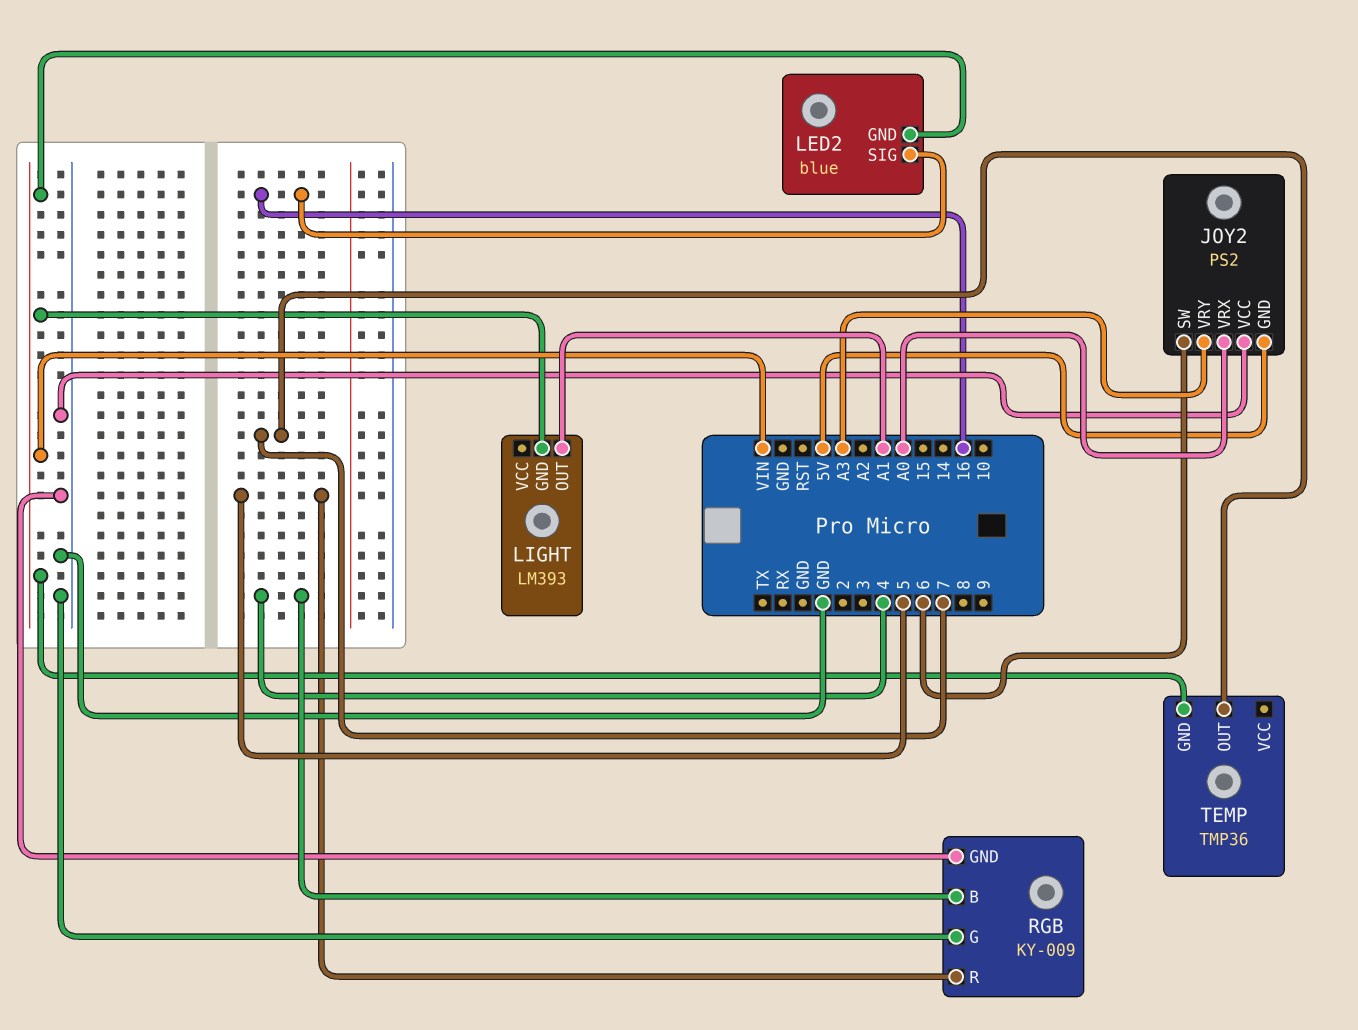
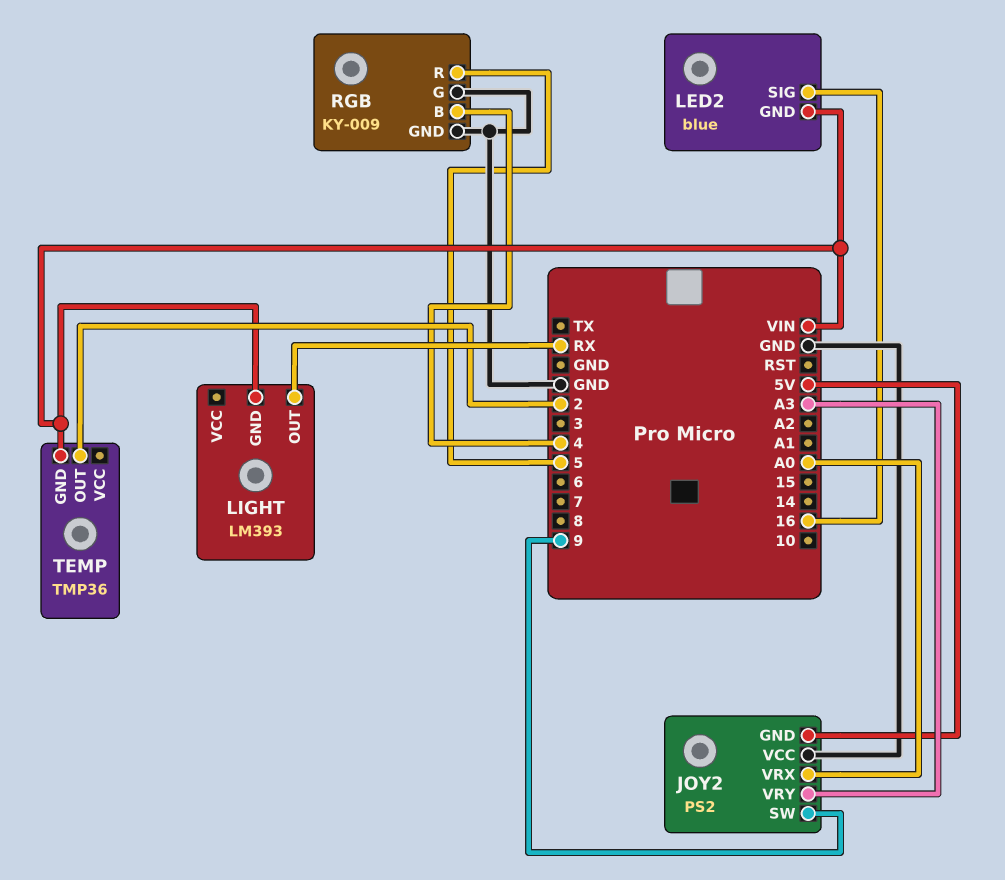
JOY2 pin SW: 6 -> 9
LIGHT pin OUT: A1 -> RX
TEMP pin OUT: 7 -> 2

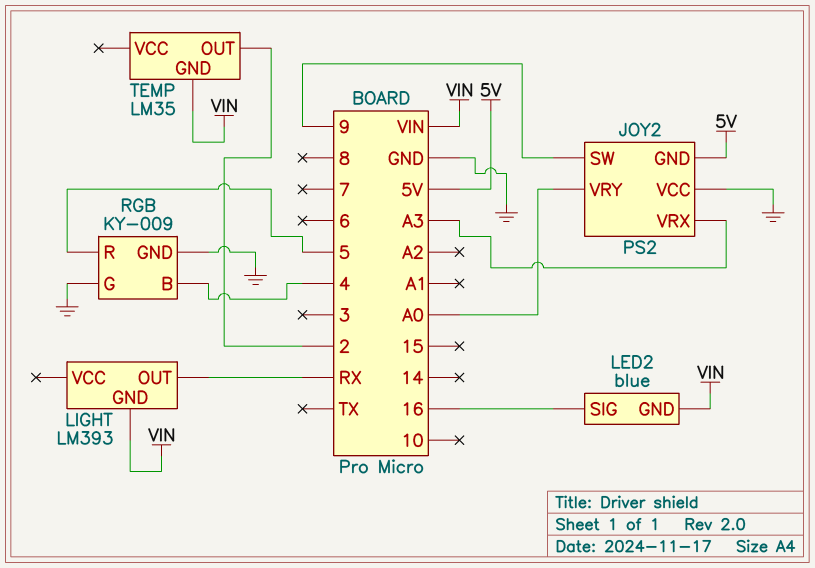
JOY2 pin VRX: A0 -> A3
JOY2 pin VRY: A3 -> A0
TEMP: TMP36 -> LM35

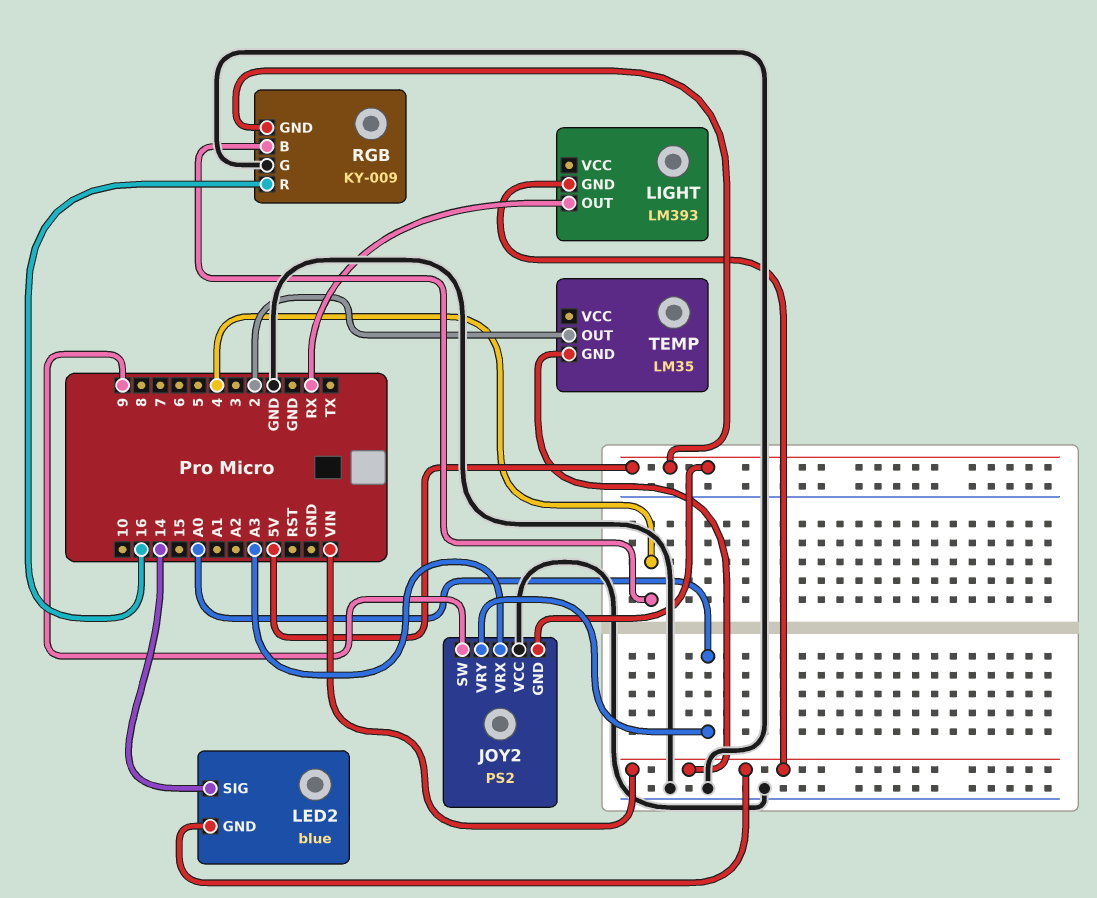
LED2 pin SIG: 16 -> 14
RGB pin GND: GND -> 5V
RGB pin R: 5 -> 16

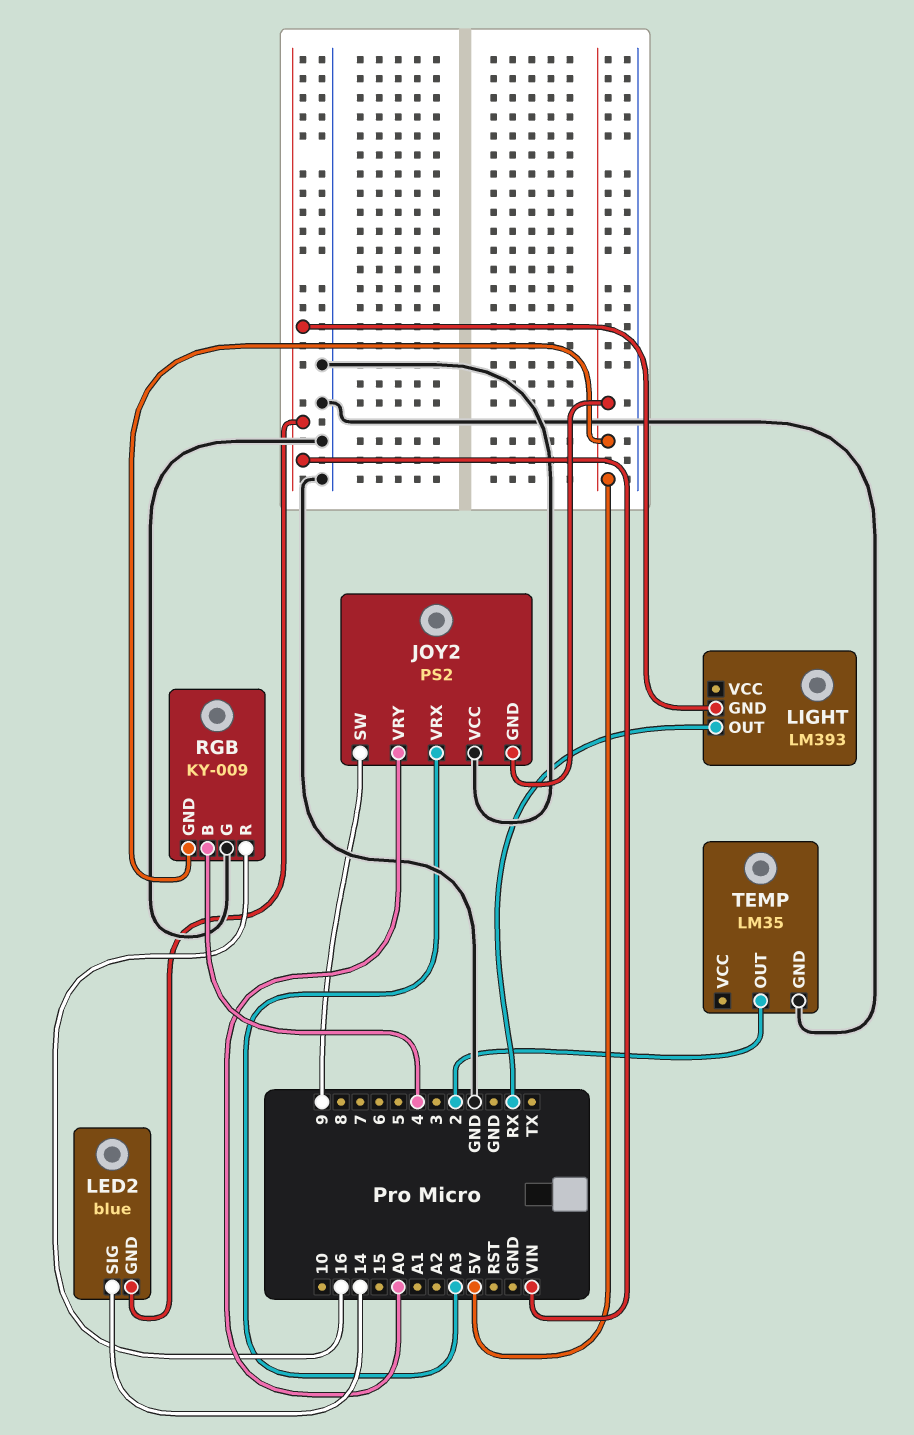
TEMP pin GND: VIN -> GND

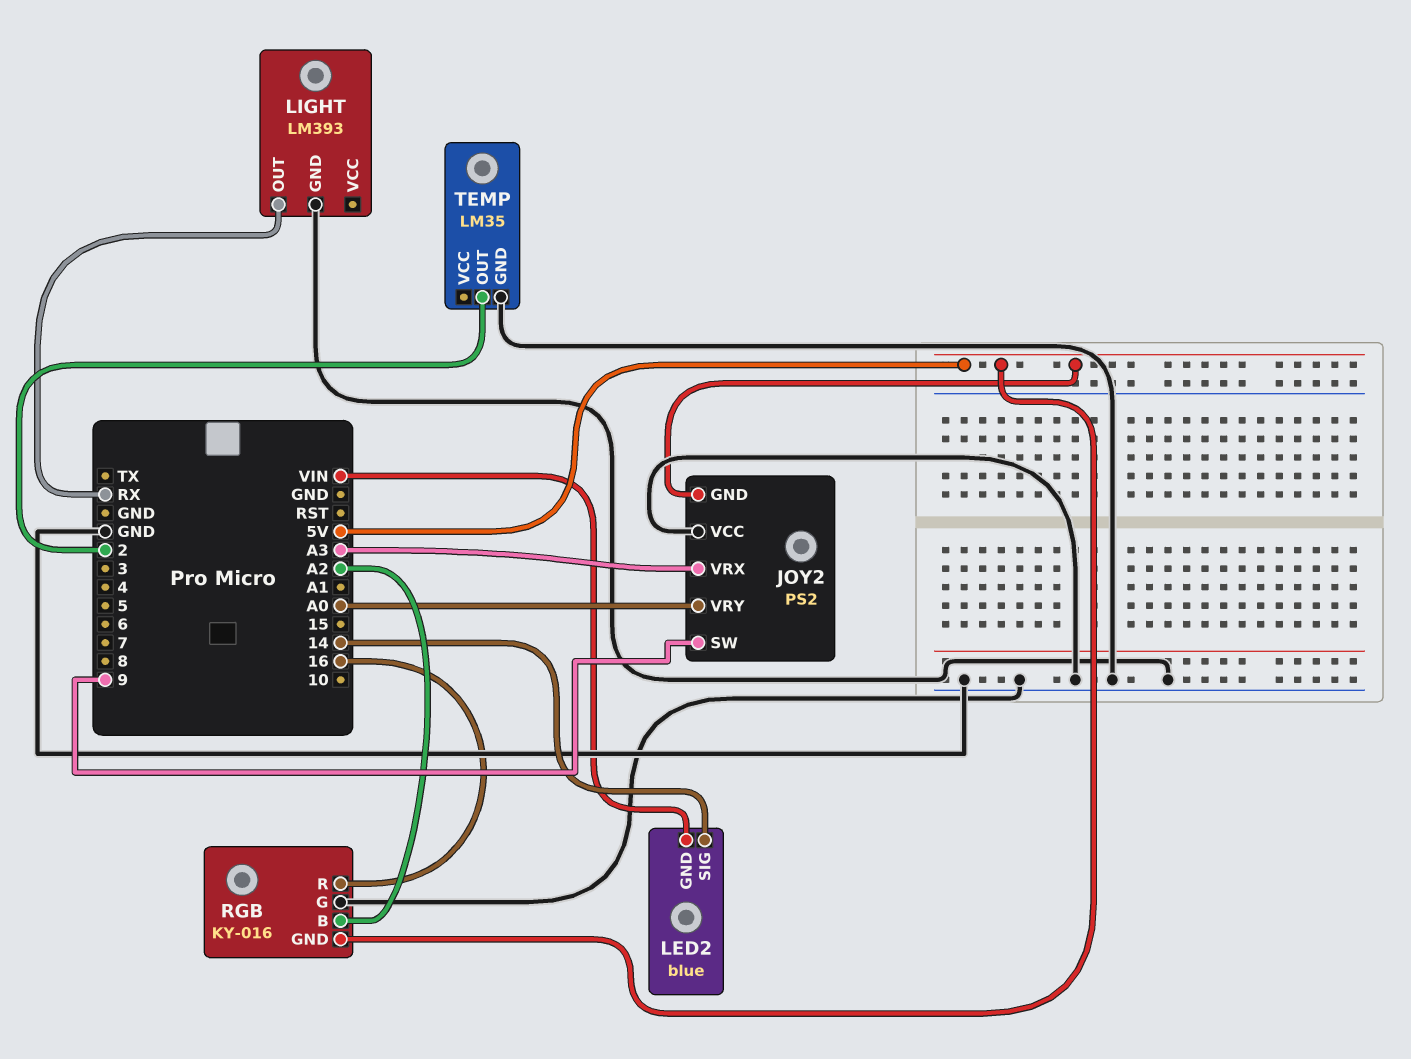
LIGHT pin GND: VIN -> GND
RGB: KY-009 -> KY-016
RGB pin B: 4 -> A2

